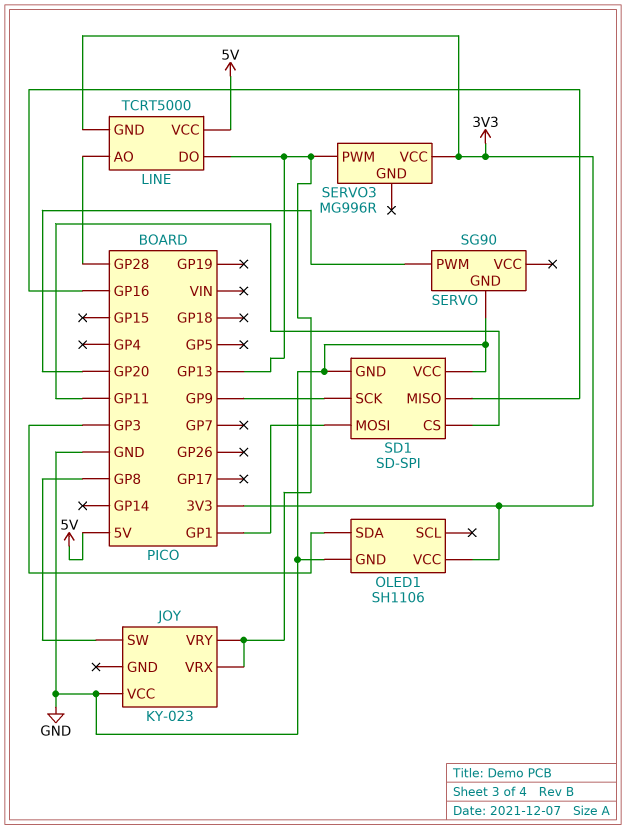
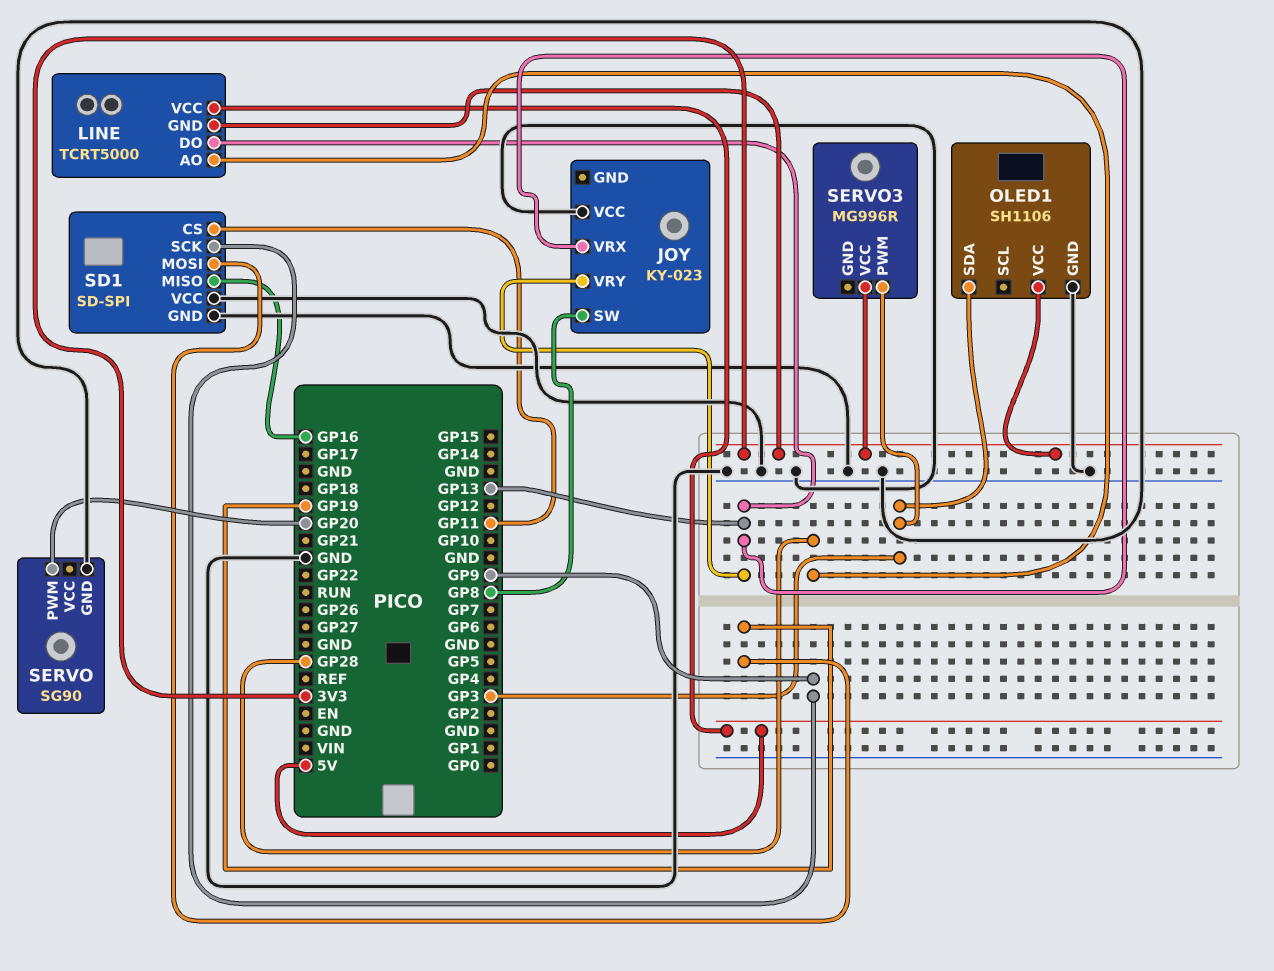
SD1 pin MOSI: GP1 -> GP19
SERVO3 pin PWM: GP13 -> GP3

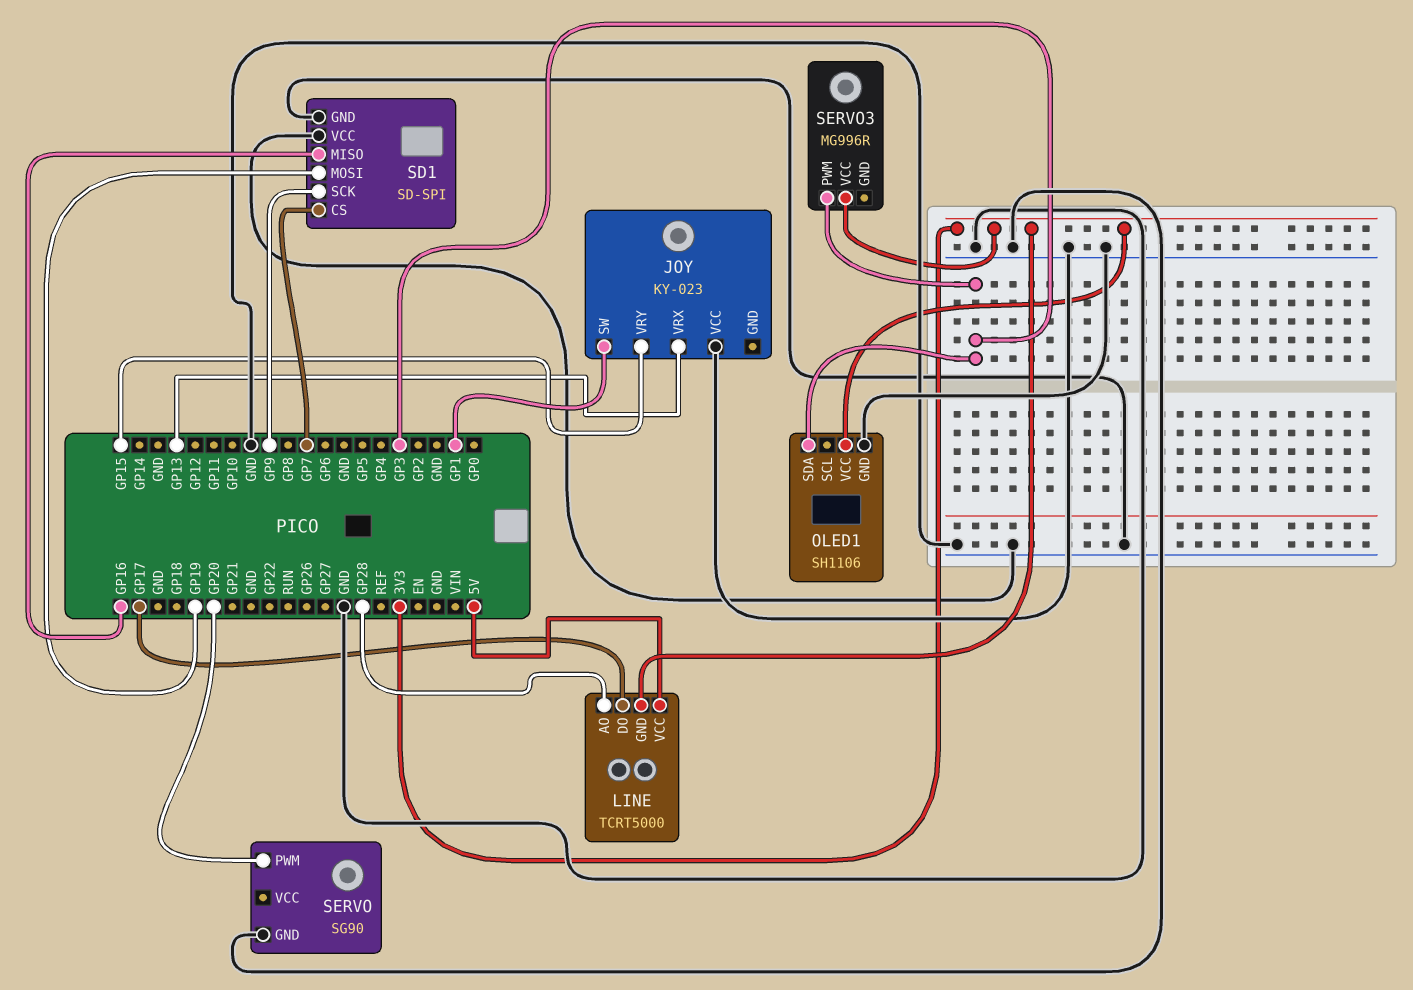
JOY pin SW: GP8 -> GP1
JOY pin VRY: GP13 -> GP15
LINE pin DO: GP13 -> GP17
SD1 pin CS: GP11 -> GP7

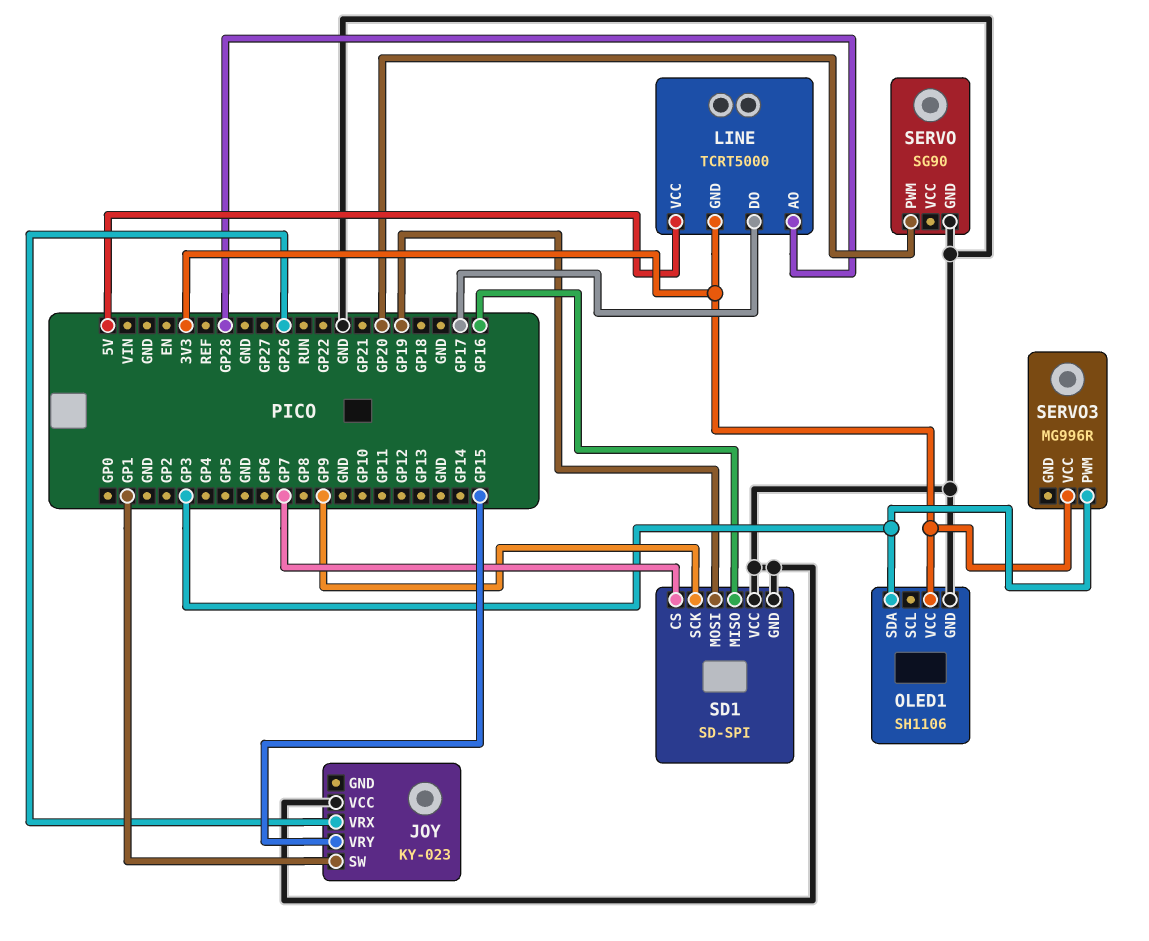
JOY pin VRX: GP13 -> GP26

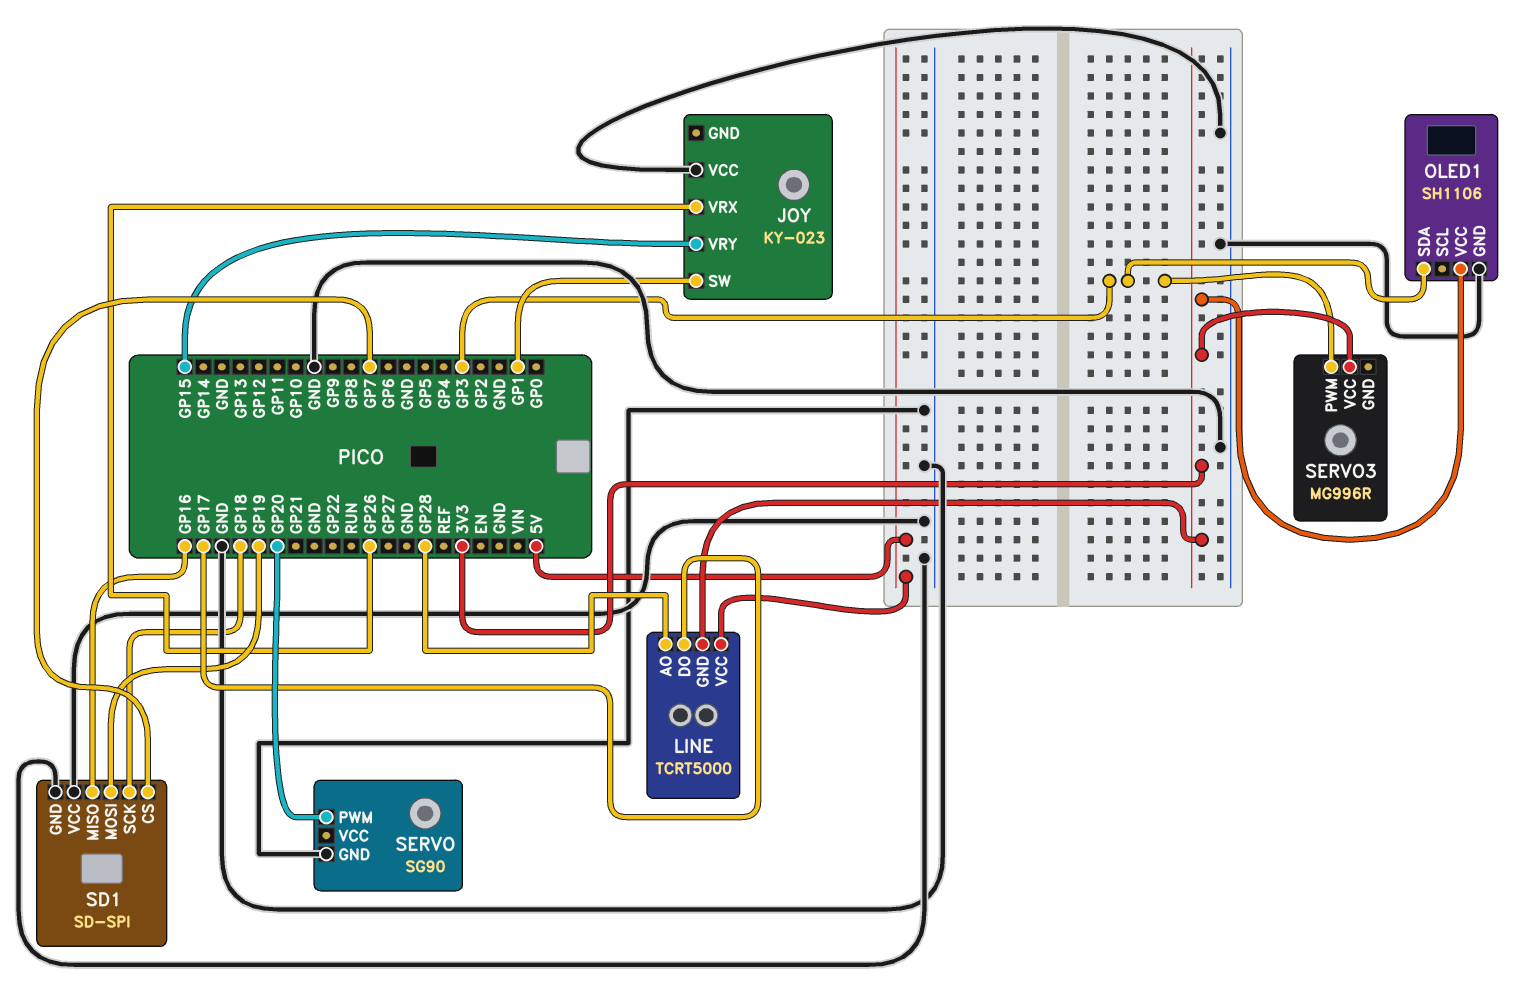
SD1 pin SCK: GP9 -> GP18

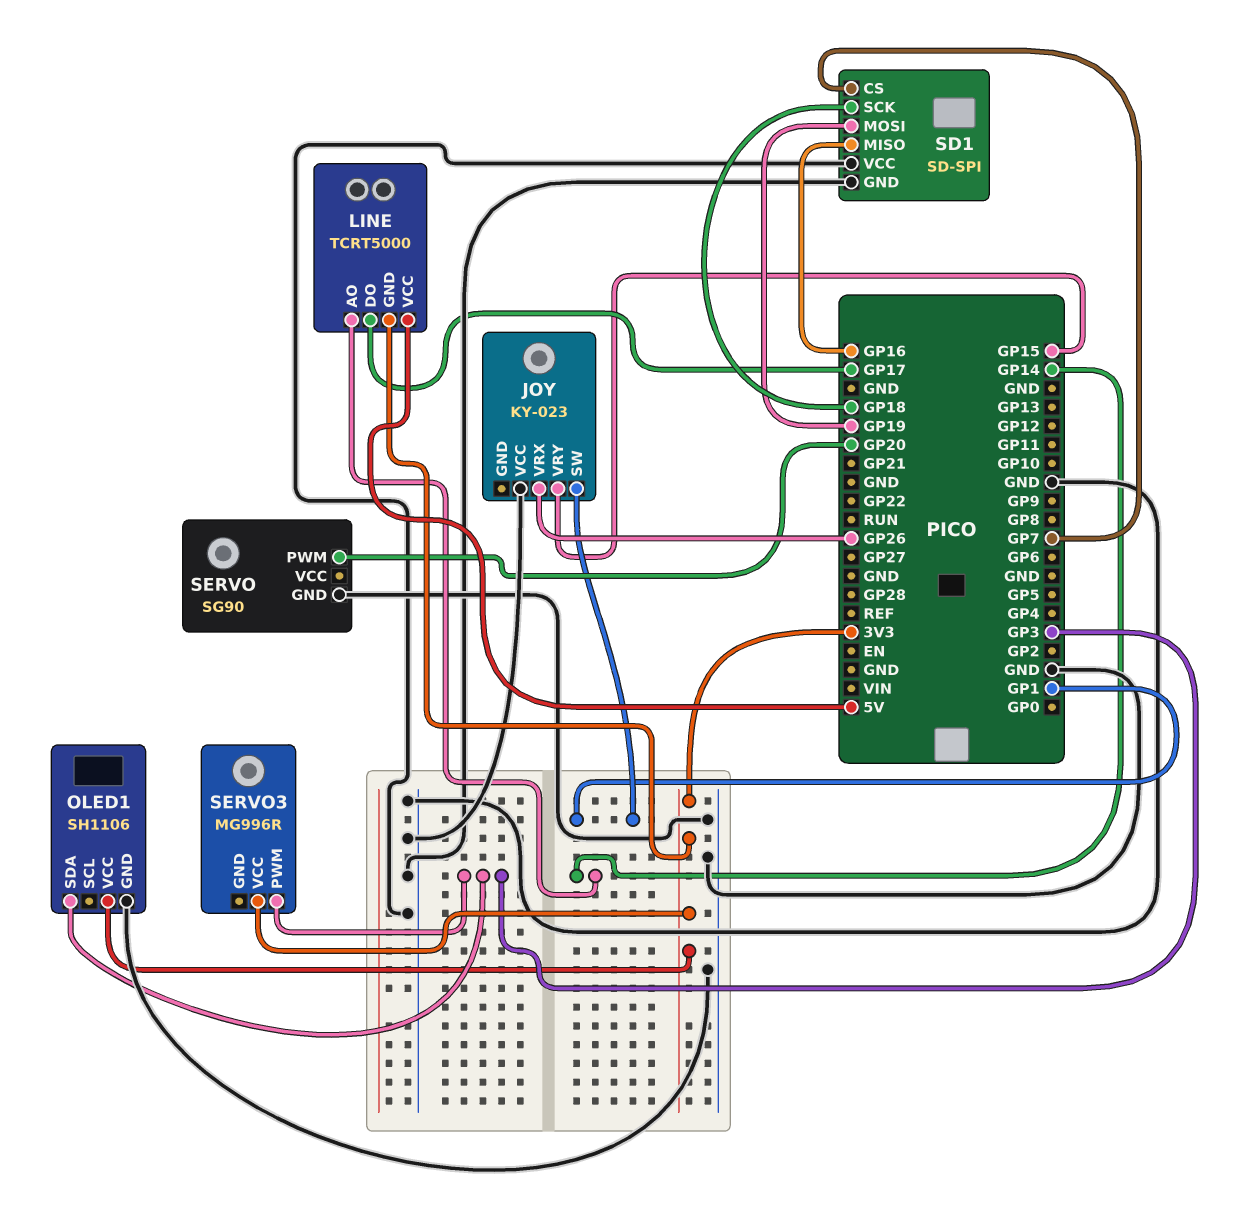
LINE pin AO: GP28 -> GP14

